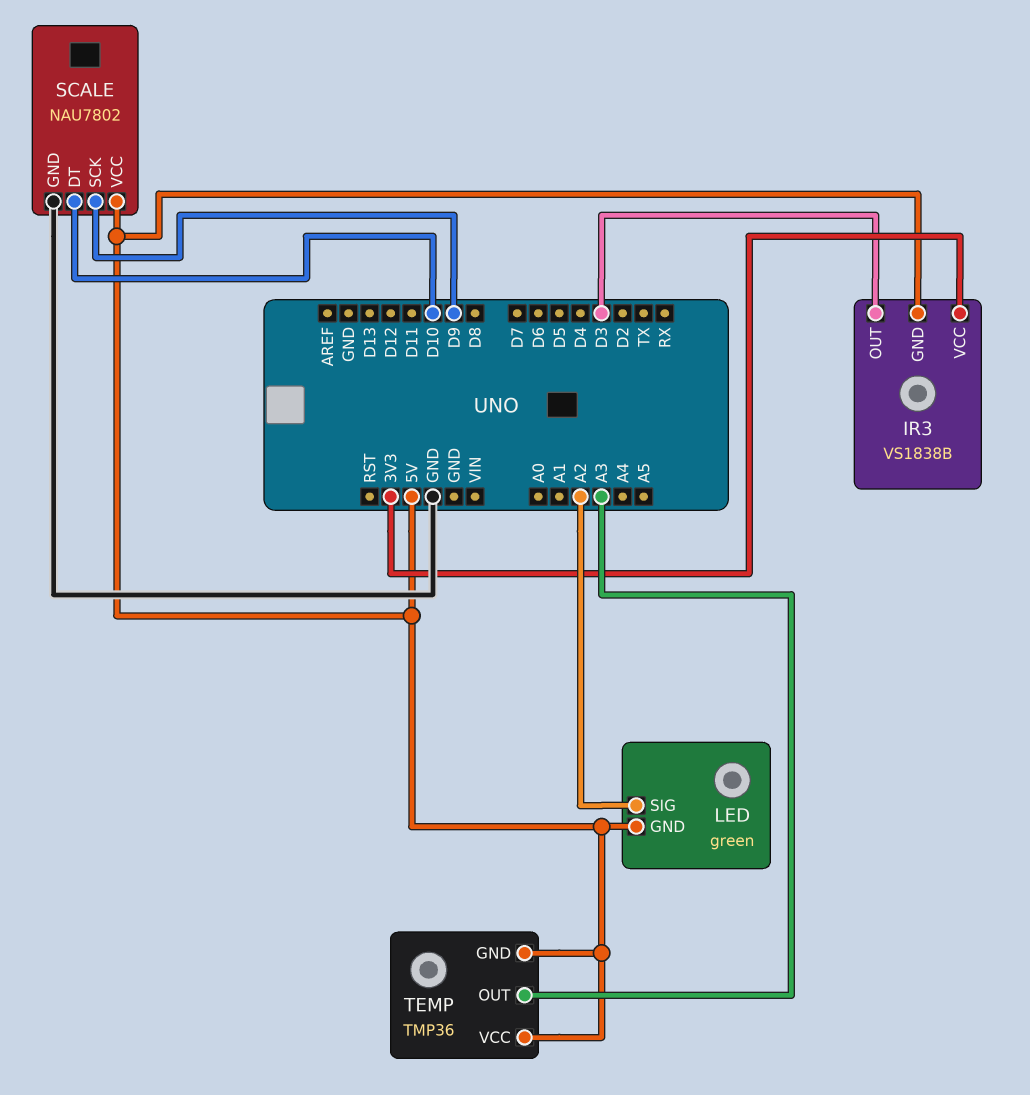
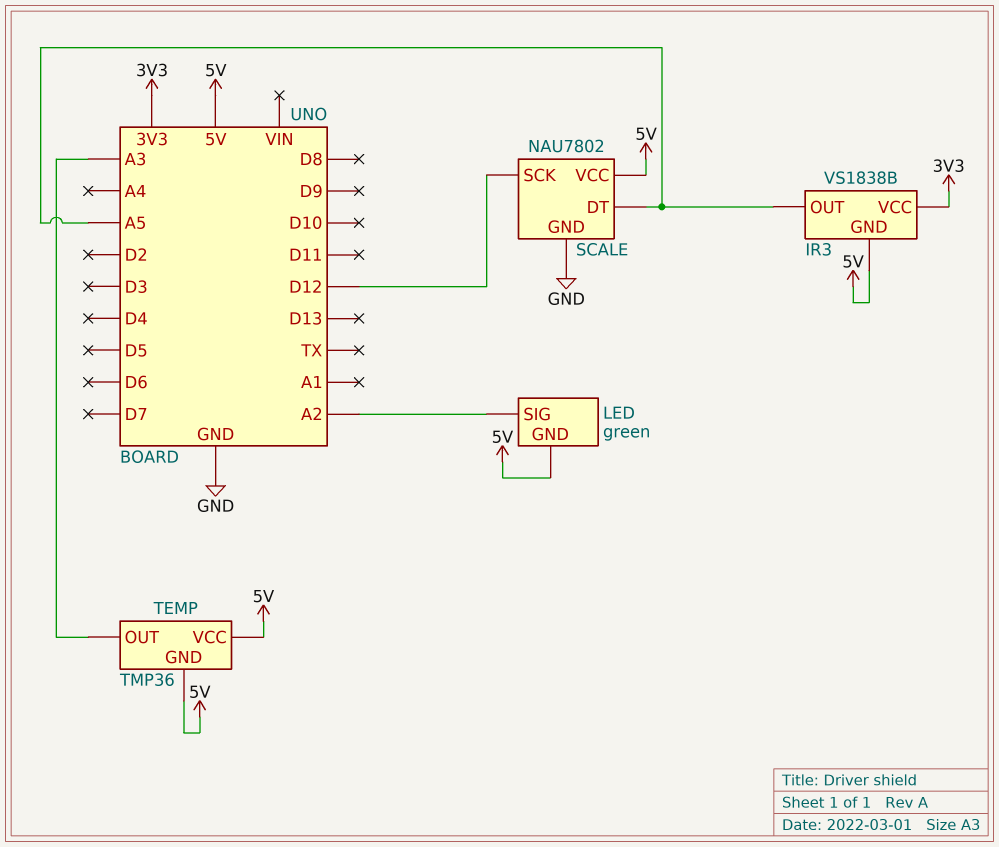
IR3 pin OUT: D3 -> A5
SCALE pin DT: D10 -> A5
SCALE pin SCK: D9 -> D12

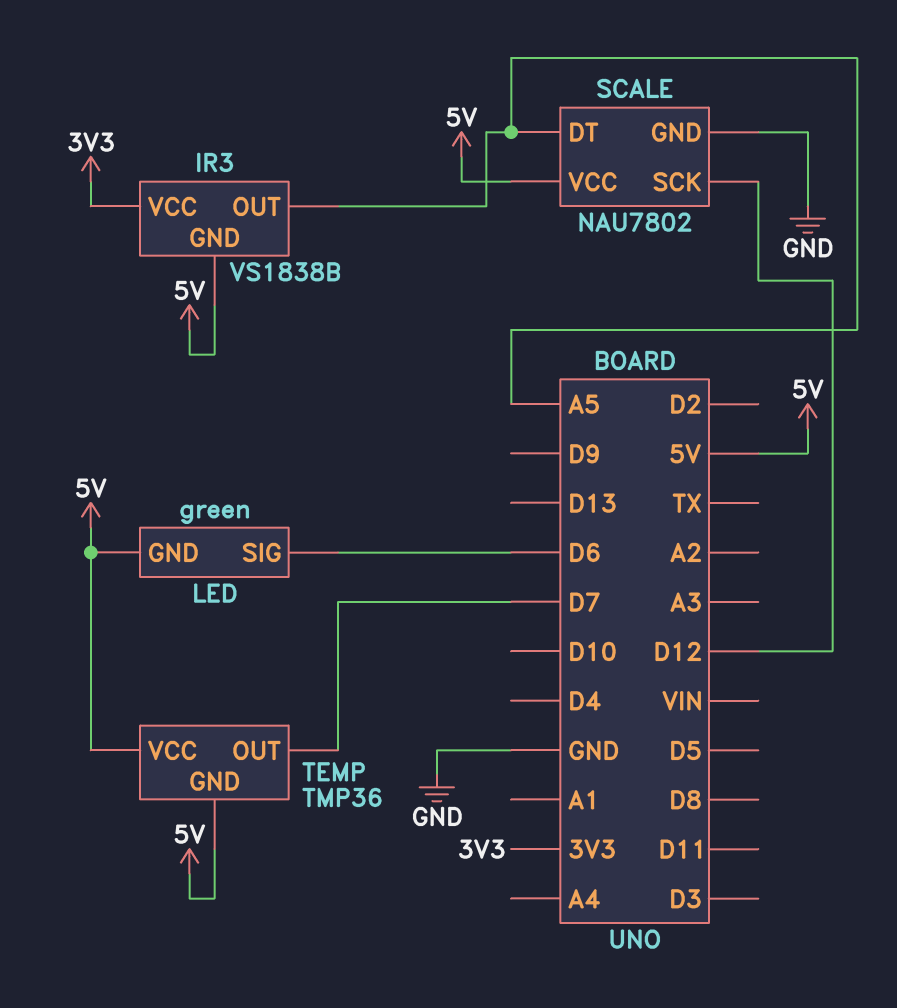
LED pin SIG: A2 -> D6
TEMP pin OUT: A3 -> D7

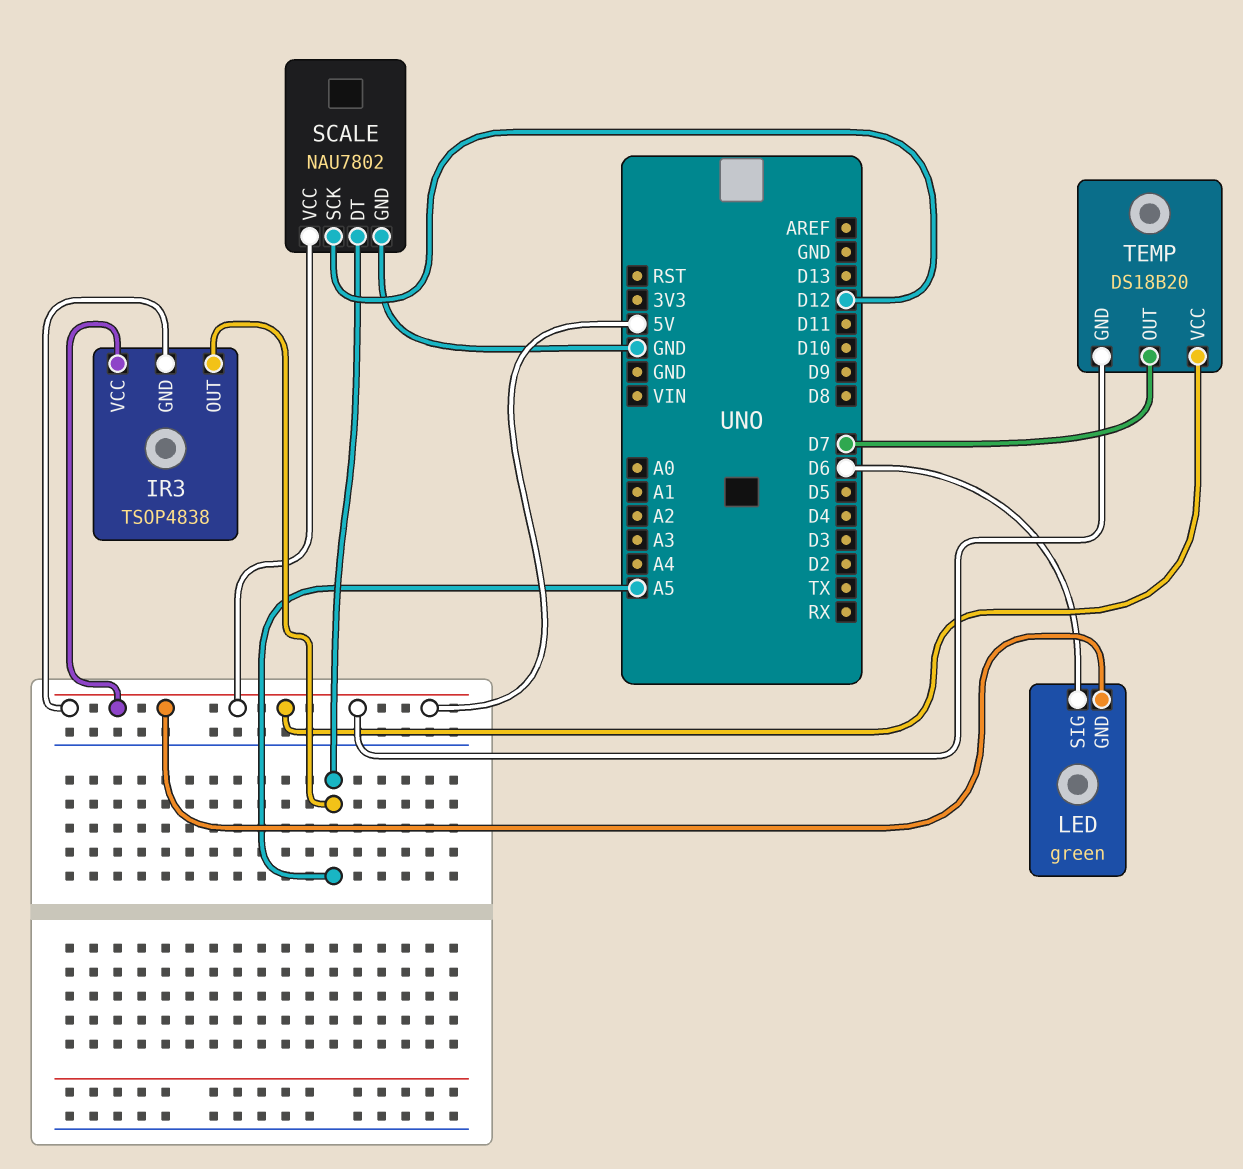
IR3: VS1838B -> TSOP4838
IR3 pin VCC: 3V3 -> 5V
TEMP: TMP36 -> DS18B20

